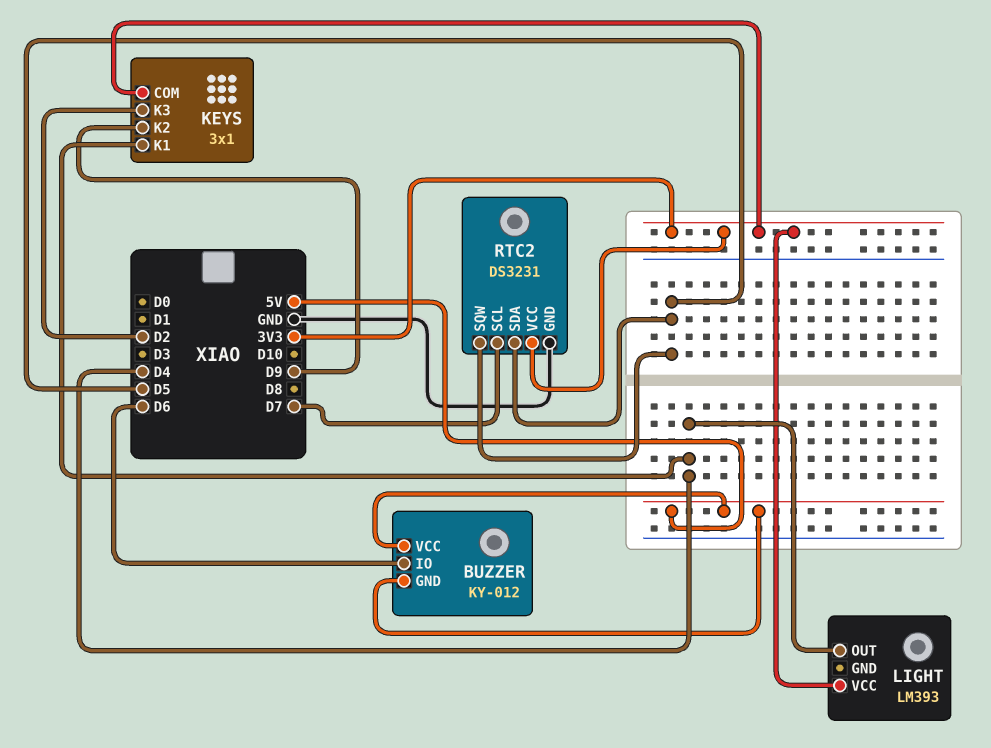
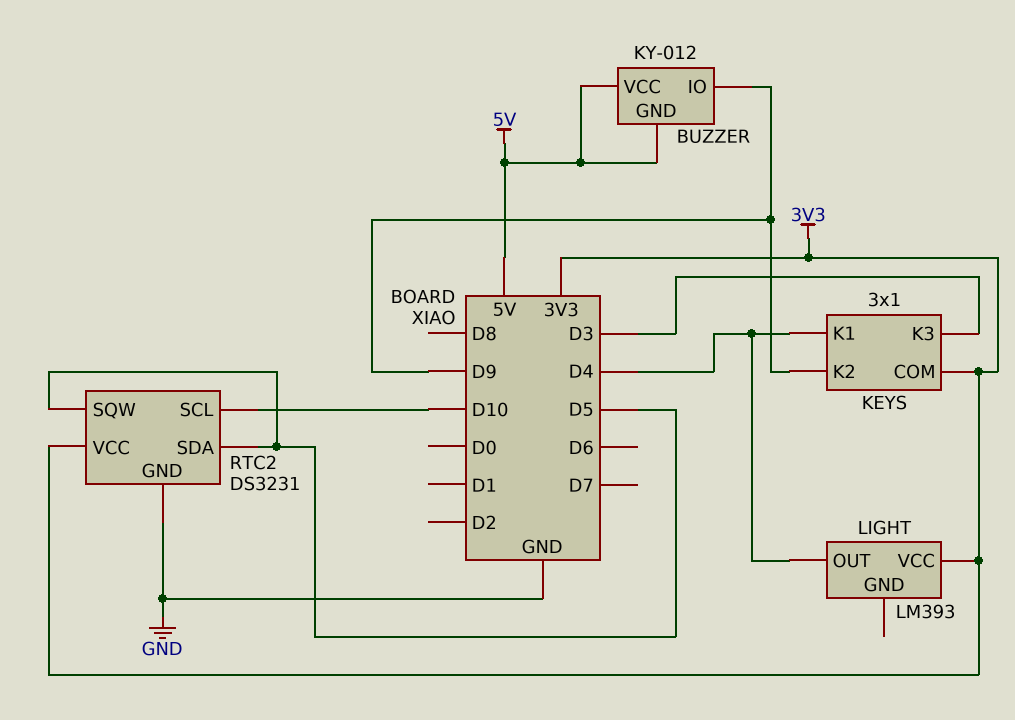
BUZZER pin IO: D6 -> D9
KEYS pin K3: D2 -> D3
RTC2 pin SCL: D7 -> D10

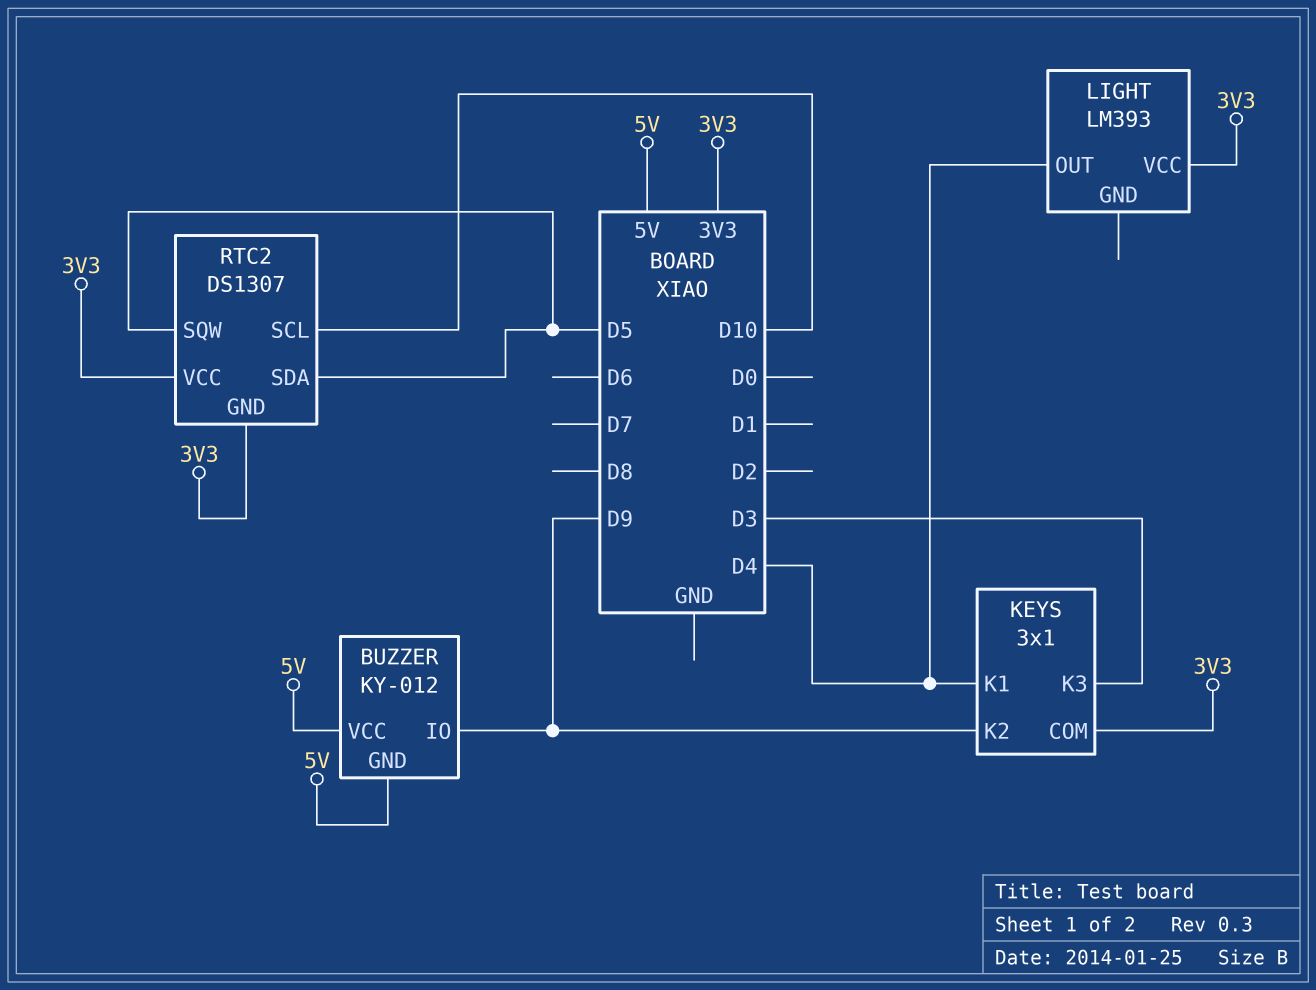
RTC2: DS3231 -> DS1307
RTC2 pin GND: GND -> 3V3

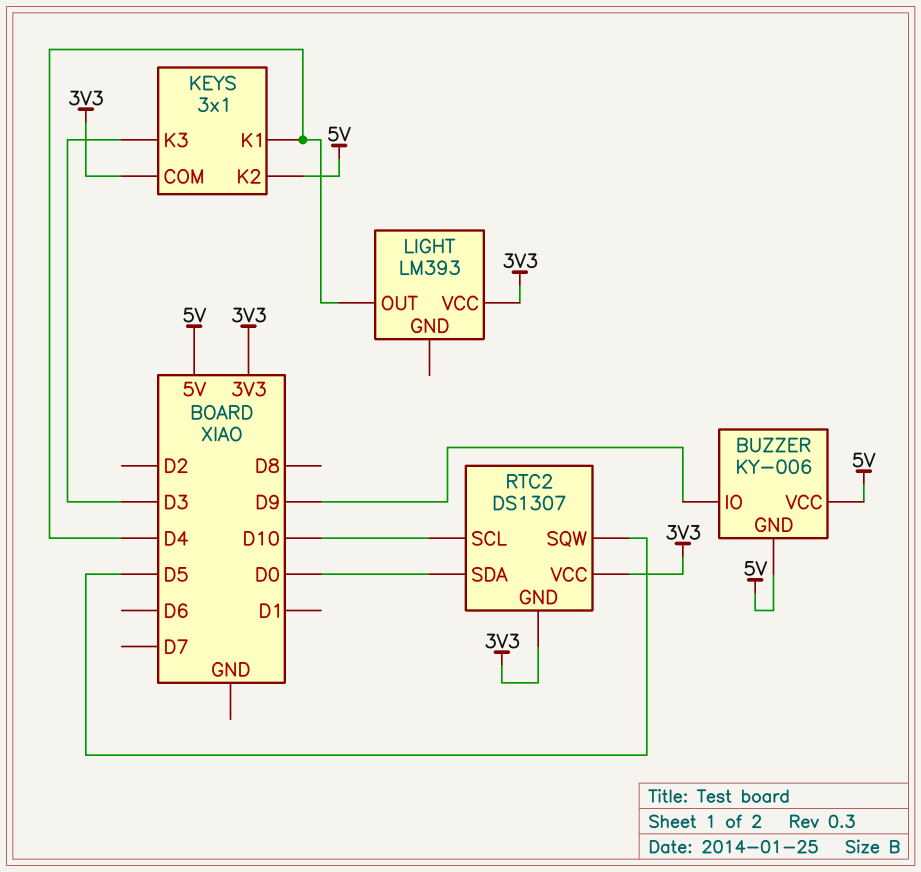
BUZZER: KY-012 -> KY-006
KEYS pin K2: D9 -> 5V
RTC2 pin SDA: D5 -> D0

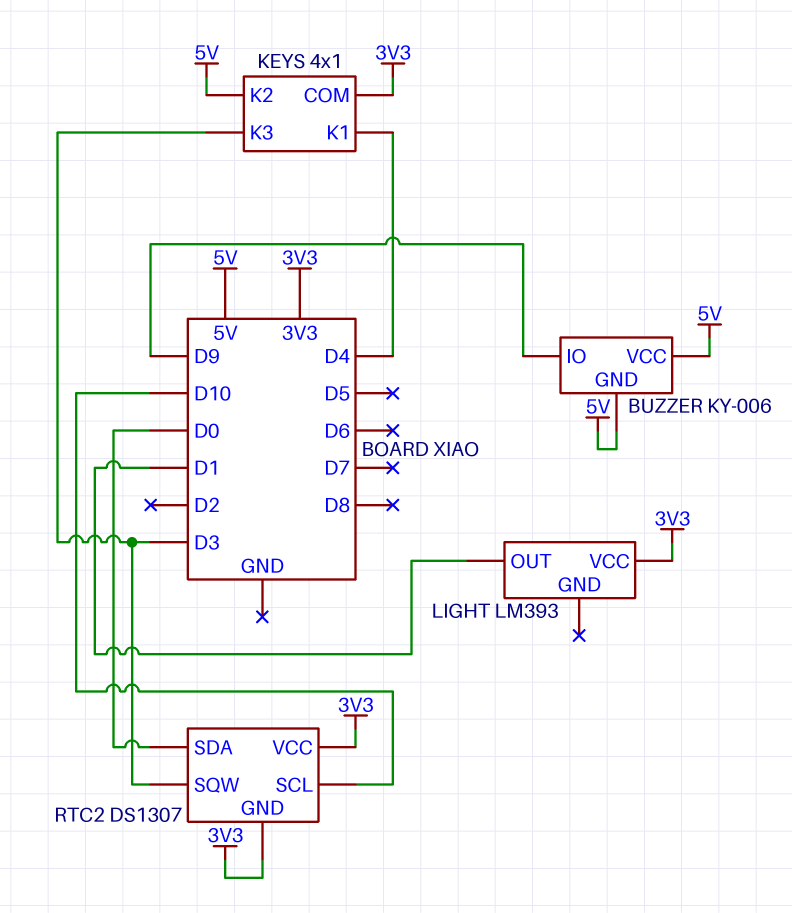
KEYS: 3x1 -> 4x1
LIGHT pin OUT: D4 -> D1
RTC2 pin SQW: D5 -> D3

